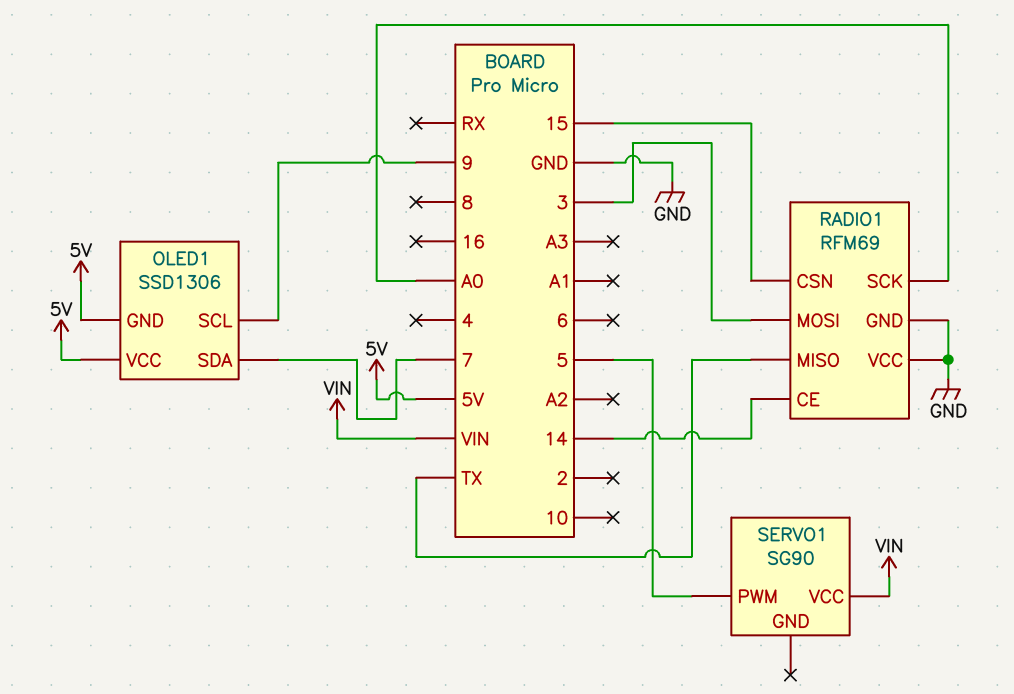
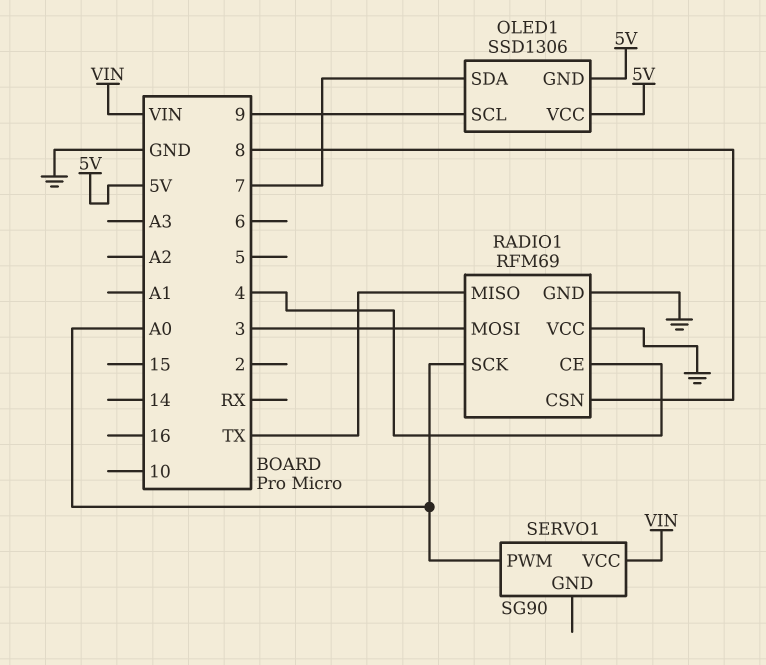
RADIO1 pin CE: 14 -> 4
RADIO1 pin CSN: 15 -> 8
SERVO1 pin PWM: 5 -> A0

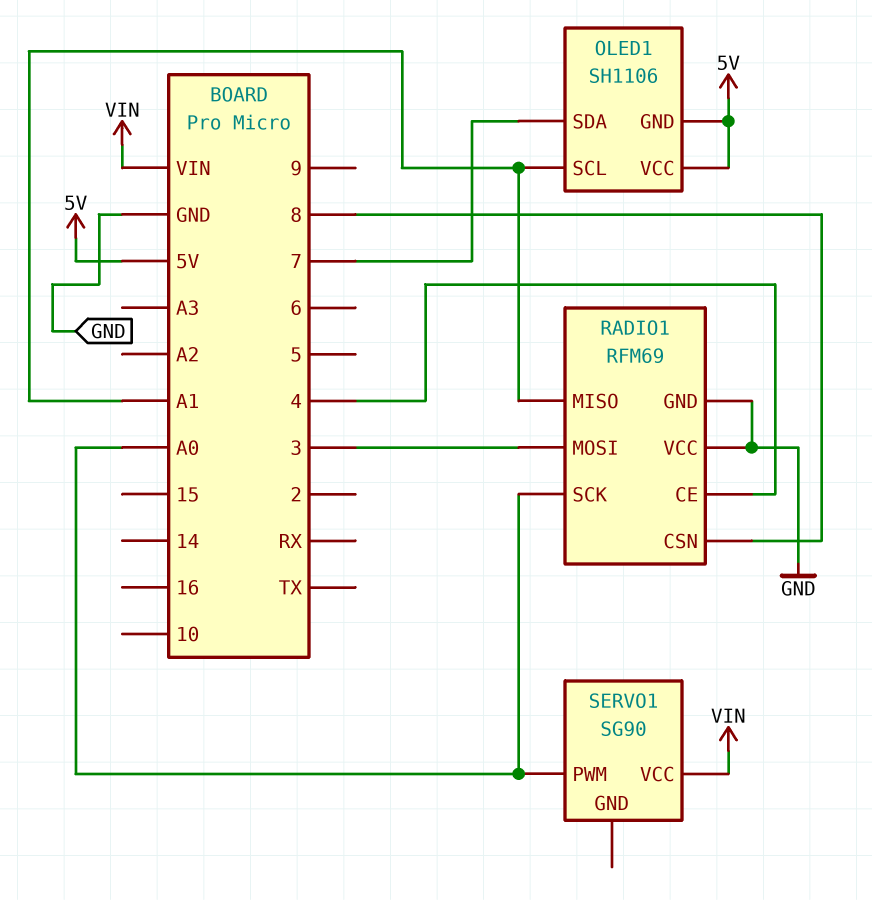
OLED1: SSD1306 -> SH1106
OLED1 pin SCL: 9 -> A1
RADIO1 pin MISO: TX -> A1

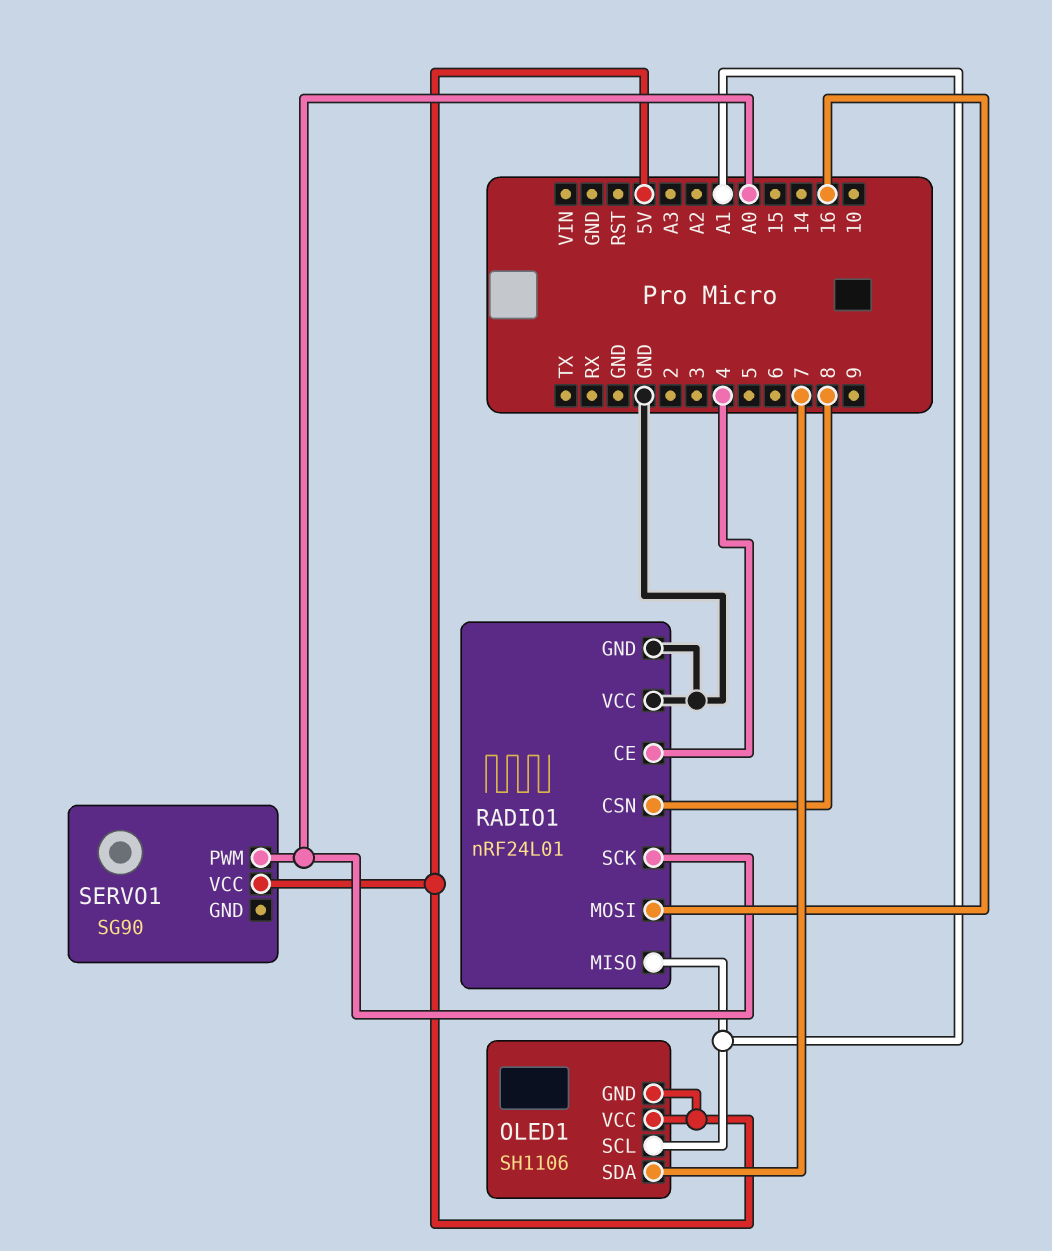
RADIO1: RFM69 -> nRF24L01
RADIO1 pin MOSI: 3 -> 16
SERVO1 pin VCC: VIN -> 5V

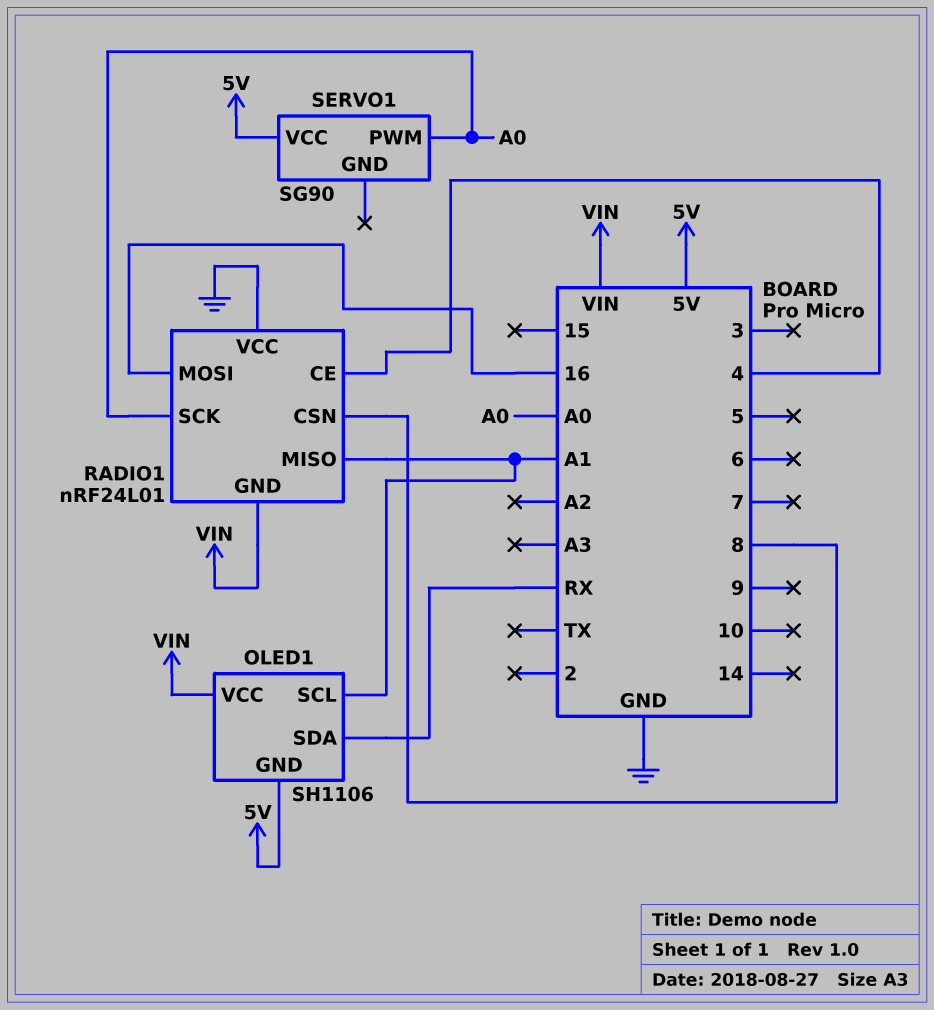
OLED1 pin SDA: 7 -> RX
OLED1 pin VCC: 5V -> VIN
RADIO1 pin GND: GND -> VIN

